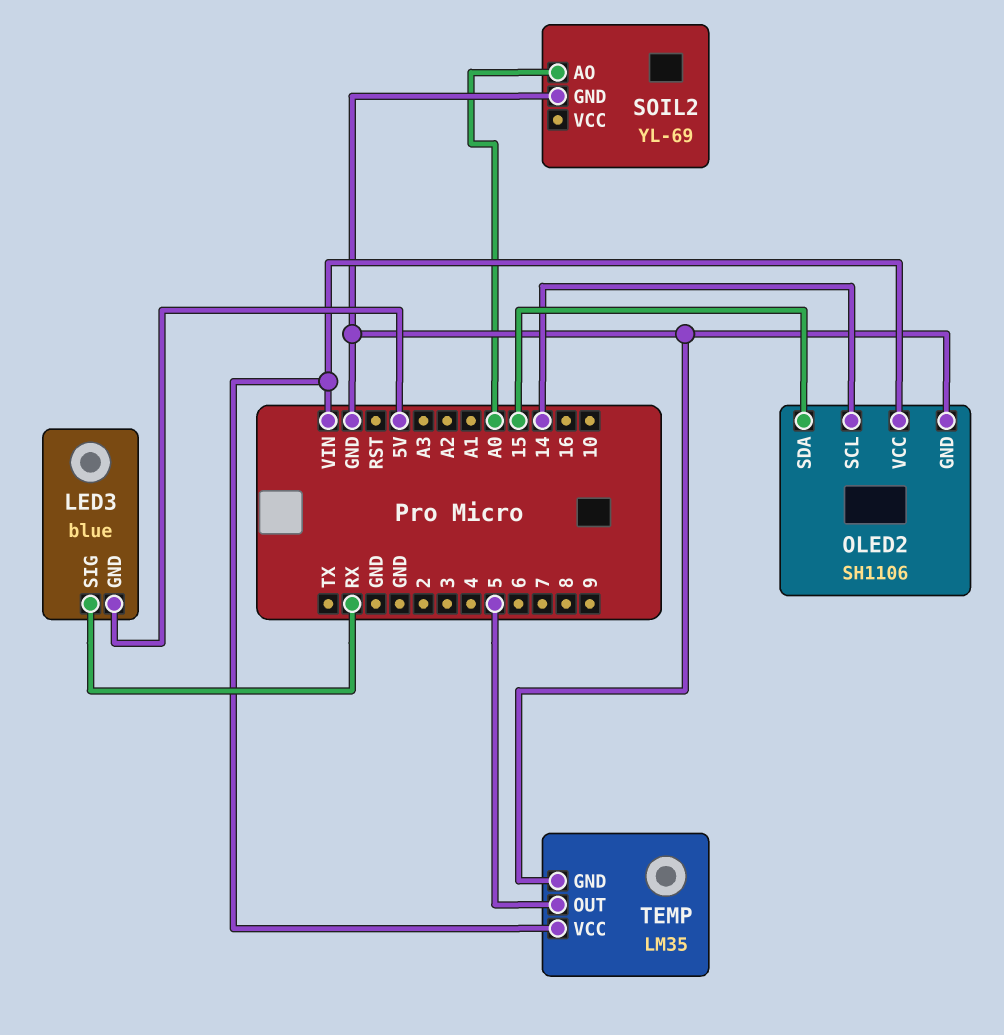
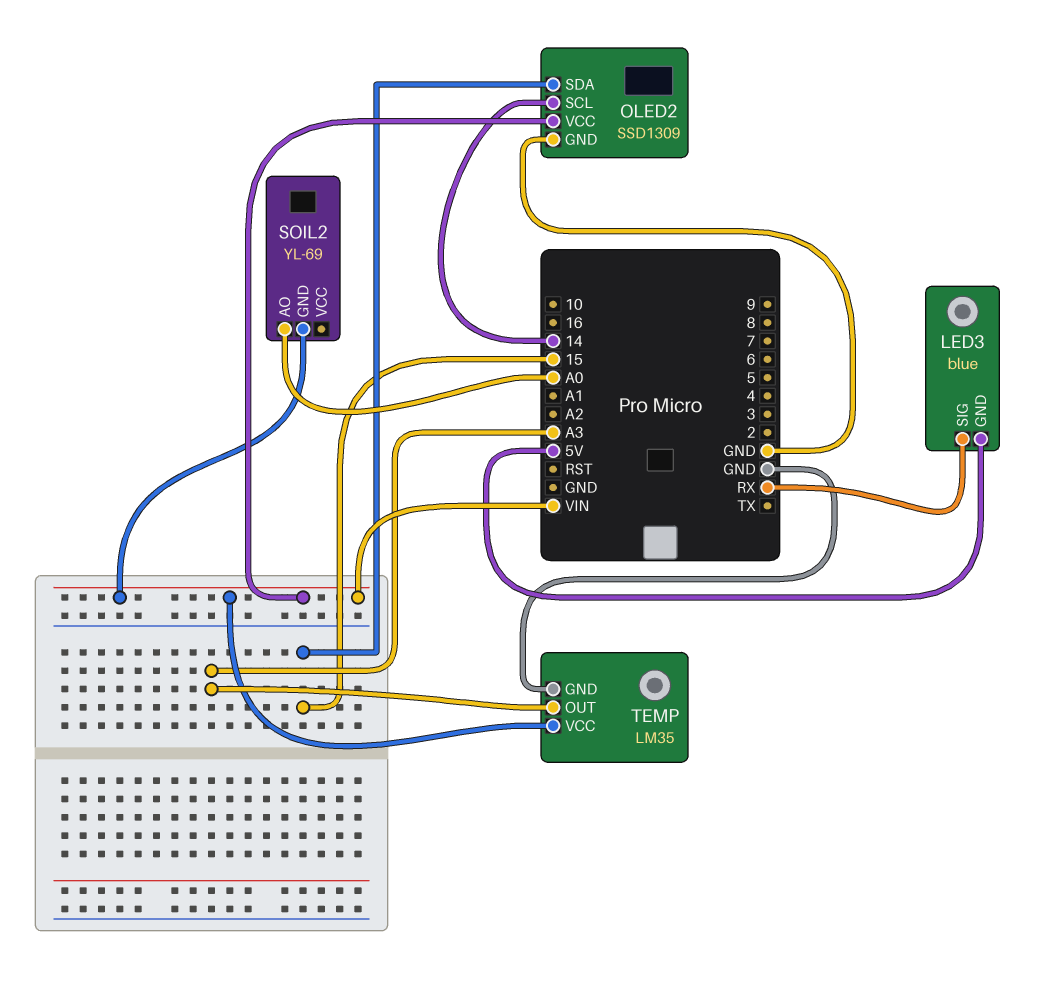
OLED2: SH1106 -> SSD1309
SOIL2 pin GND: GND -> VIN
TEMP pin OUT: 5 -> A3

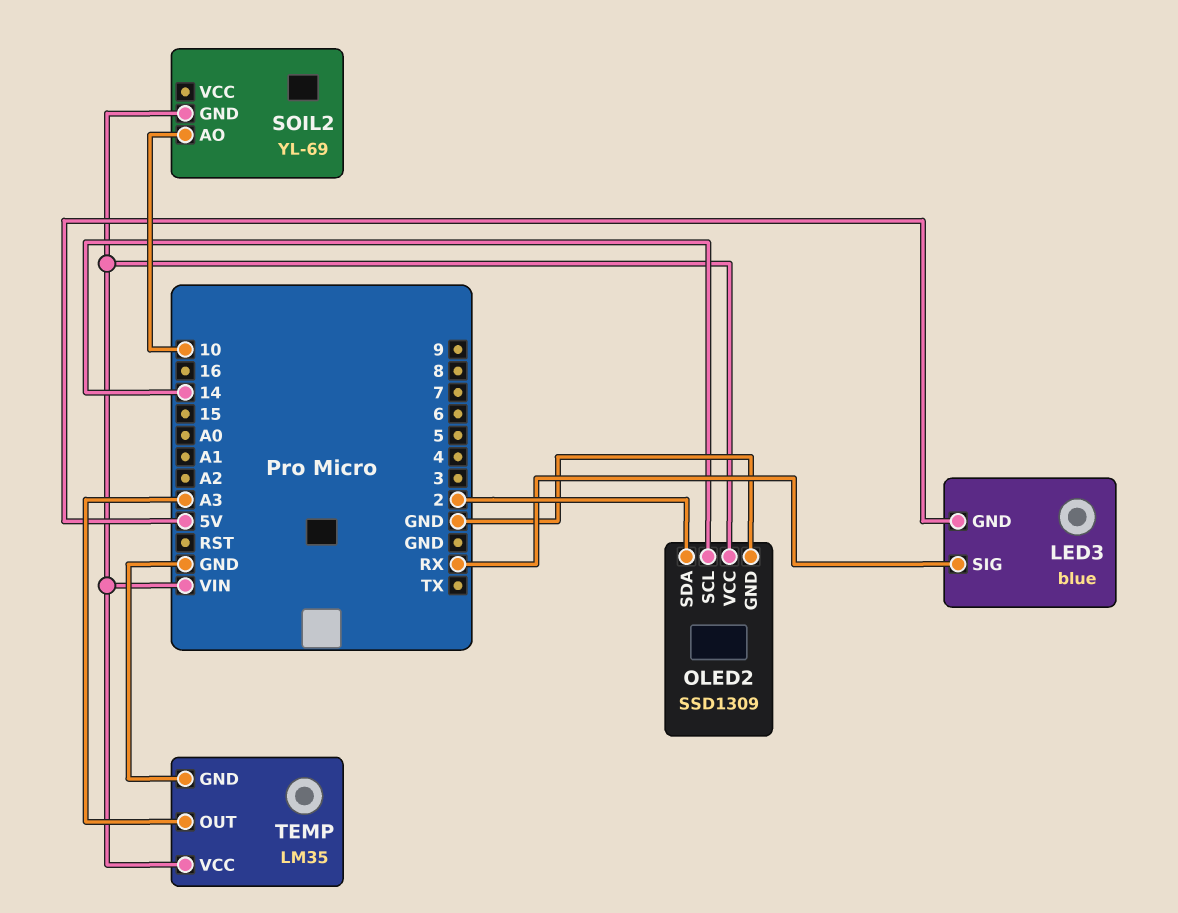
OLED2 pin SDA: 15 -> 2
SOIL2 pin AO: A0 -> 10

